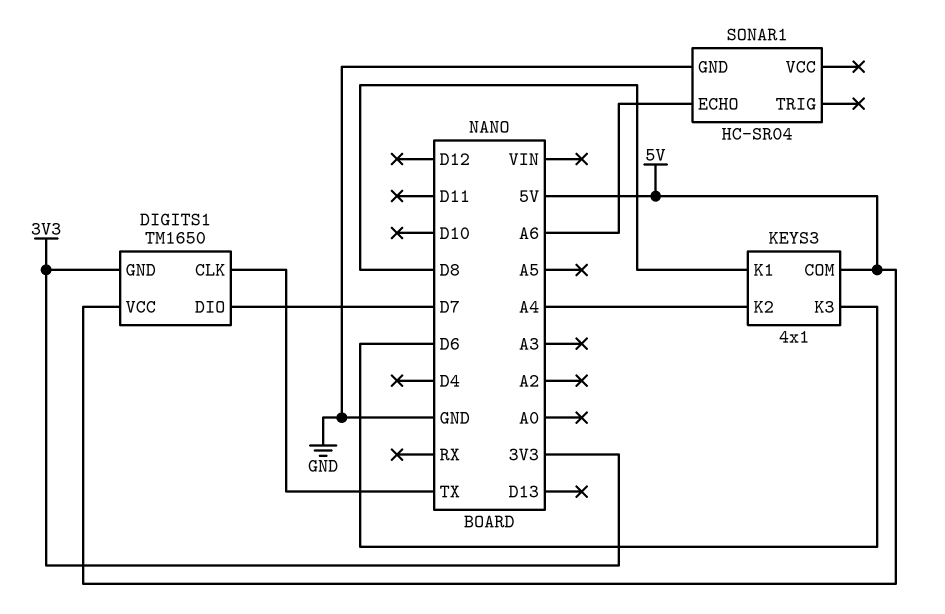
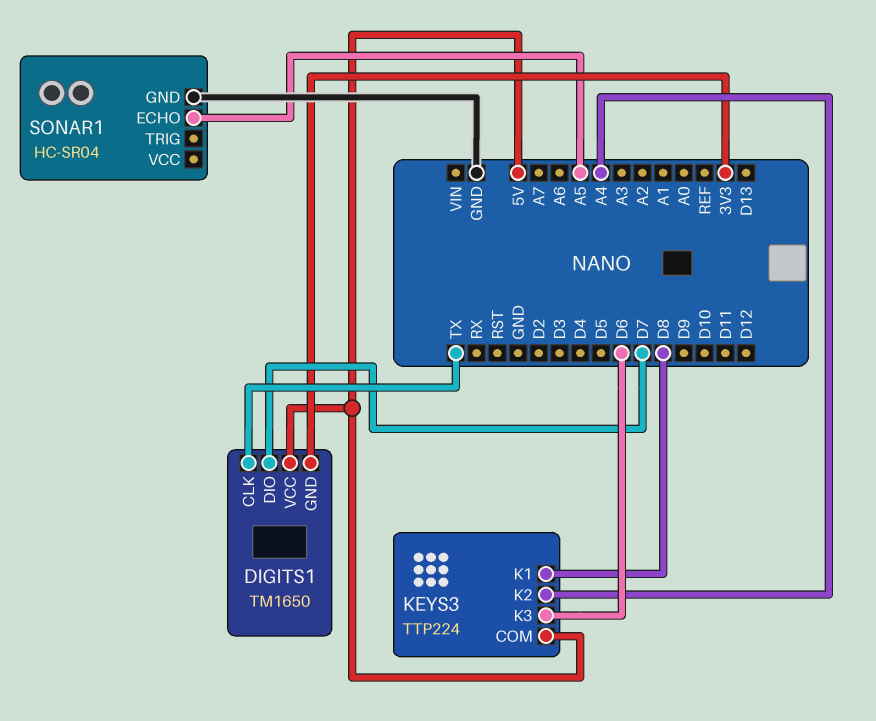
KEYS3: 4x1 -> TTP224
SONAR1 pin ECHO: A6 -> A5

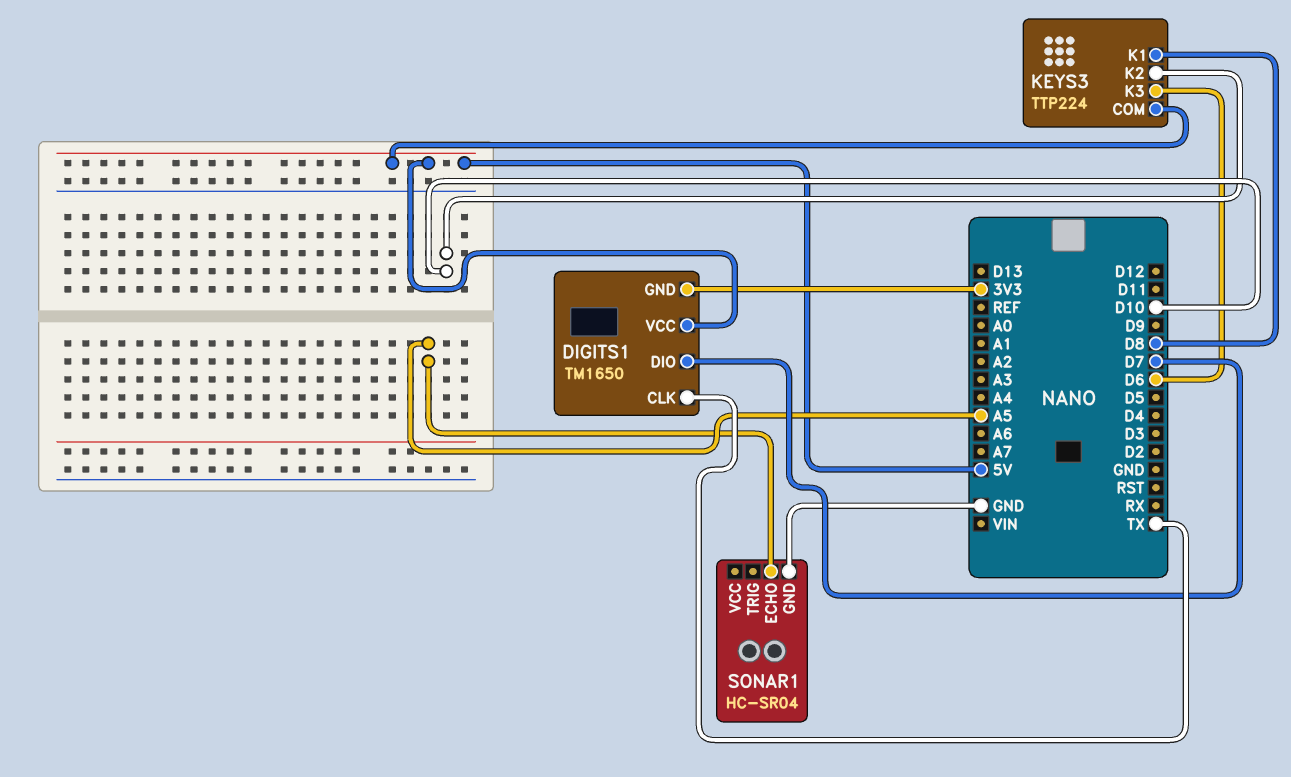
KEYS3 pin K2: A4 -> D10

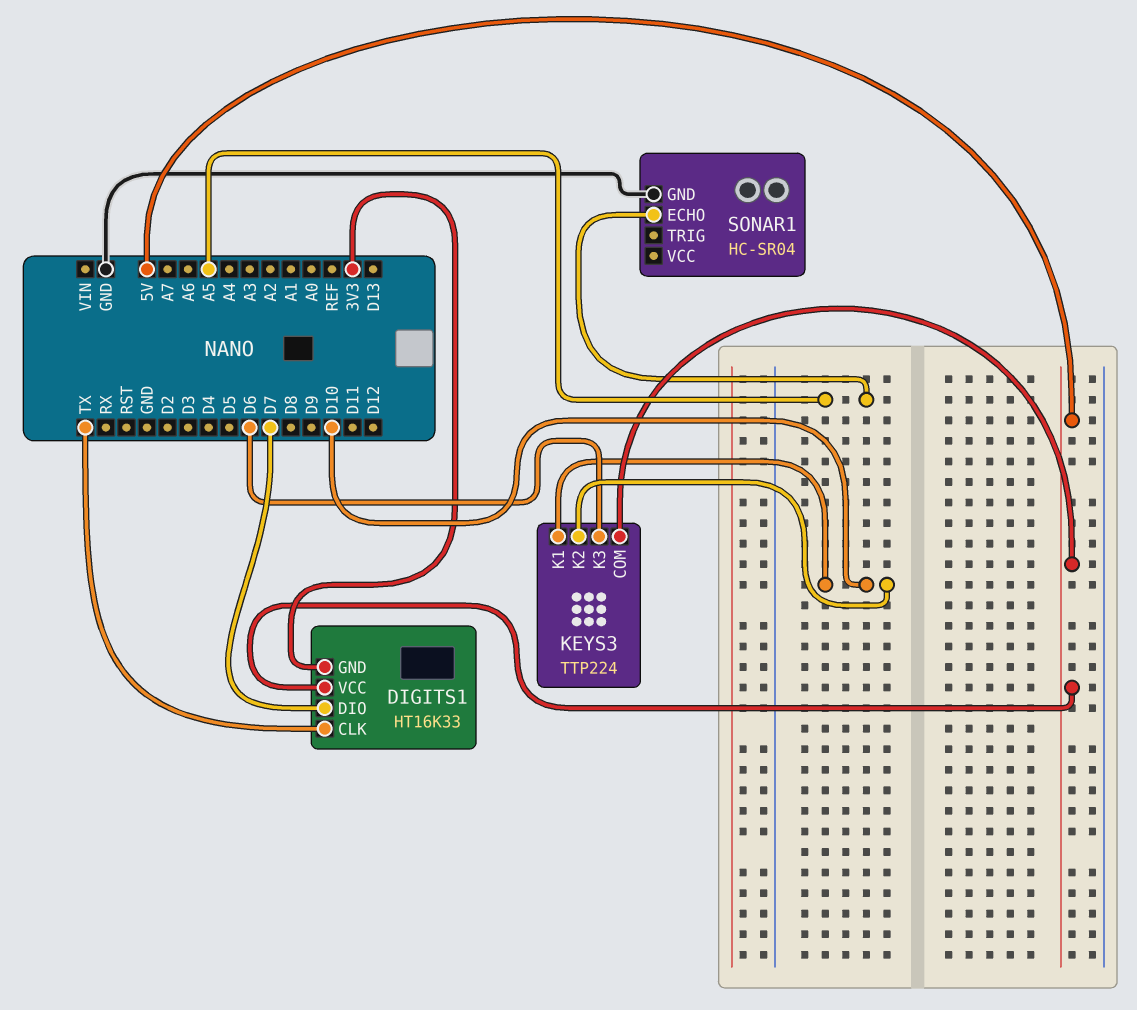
DIGITS1: TM1650 -> HT16K33
KEYS3 pin K1: D8 -> D10

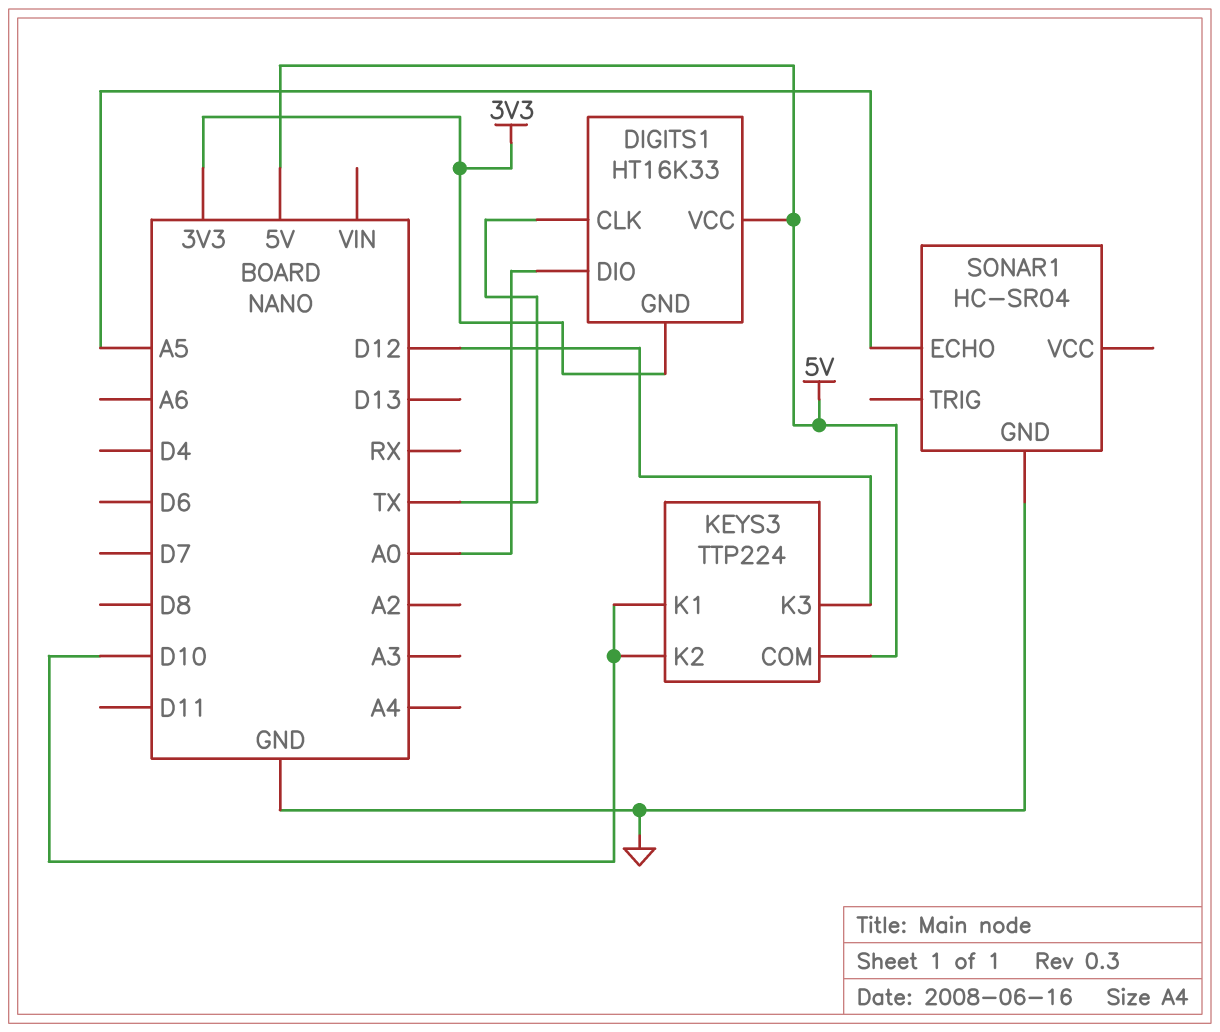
DIGITS1 pin DIO: D7 -> A0
KEYS3 pin K3: D6 -> D12

